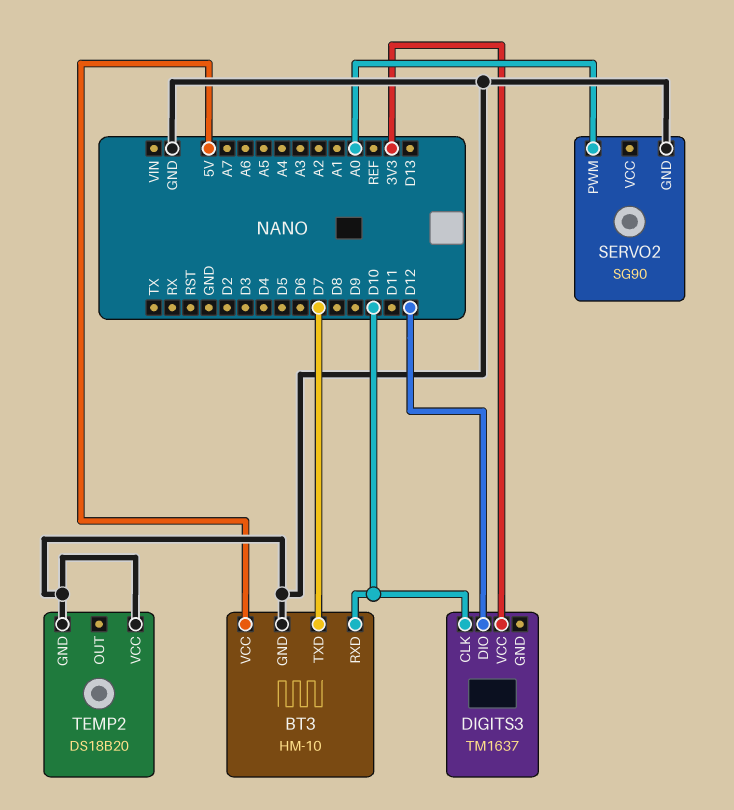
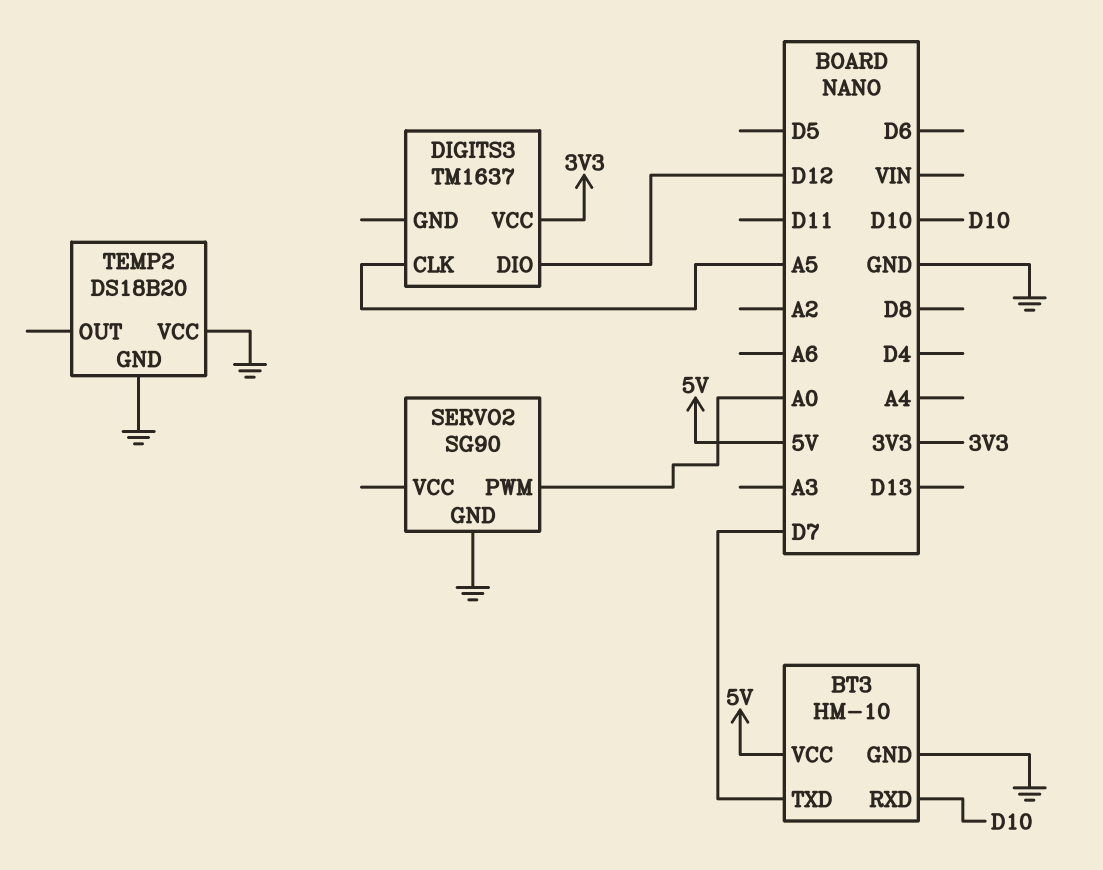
DIGITS3 pin CLK: D10 -> A5

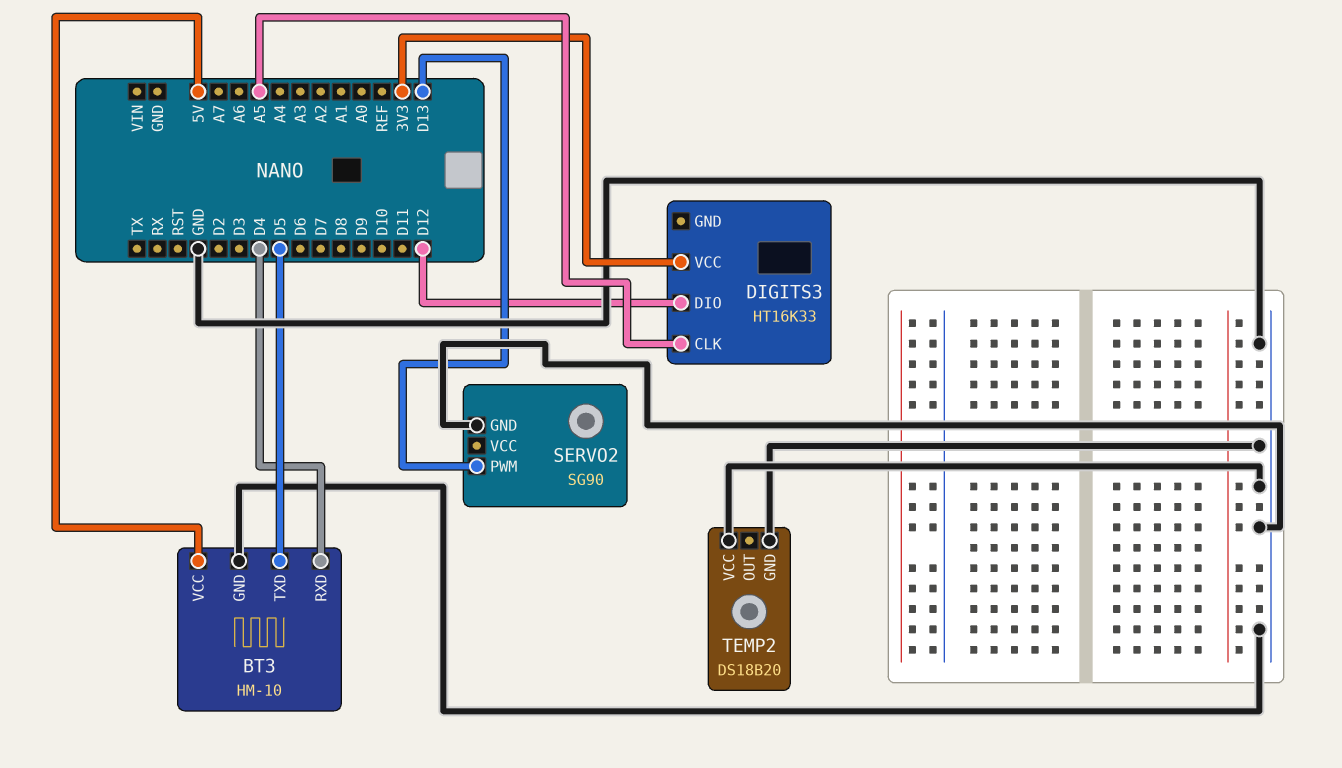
BT3 pin RXD: D10 -> D4
BT3 pin TXD: D7 -> D5
DIGITS3: TM1637 -> HT16K33
SERVO2 pin PWM: A0 -> D13

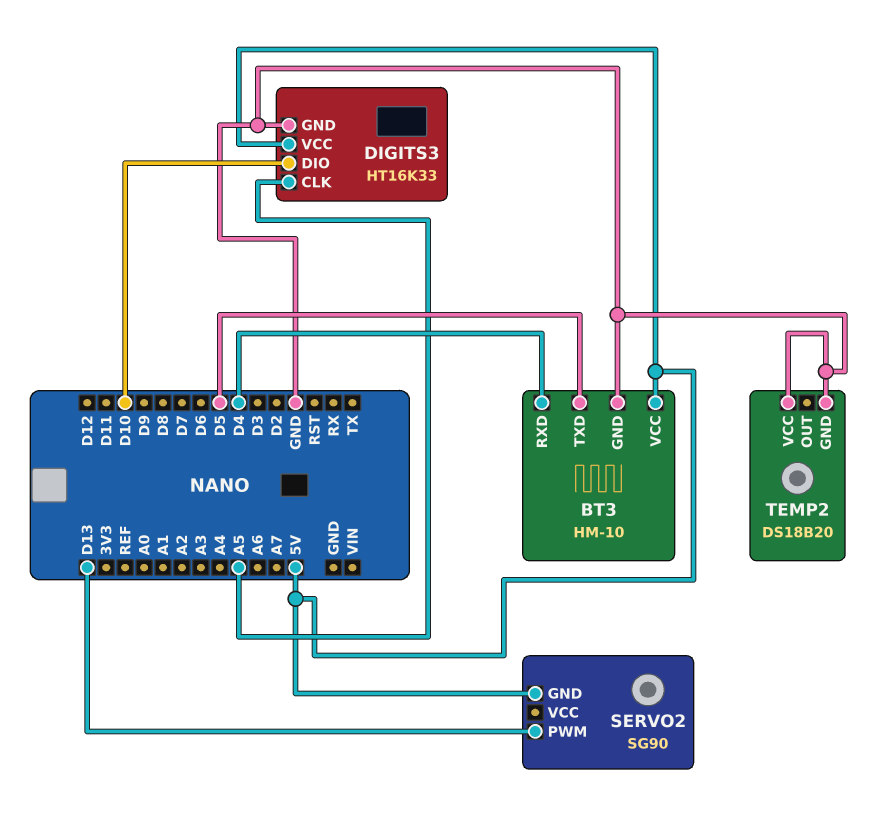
DIGITS3 pin DIO: D12 -> D10
DIGITS3 pin GND: none -> GND
DIGITS3 pin VCC: 3V3 -> 5V
SERVO2 pin GND: GND -> 5V

